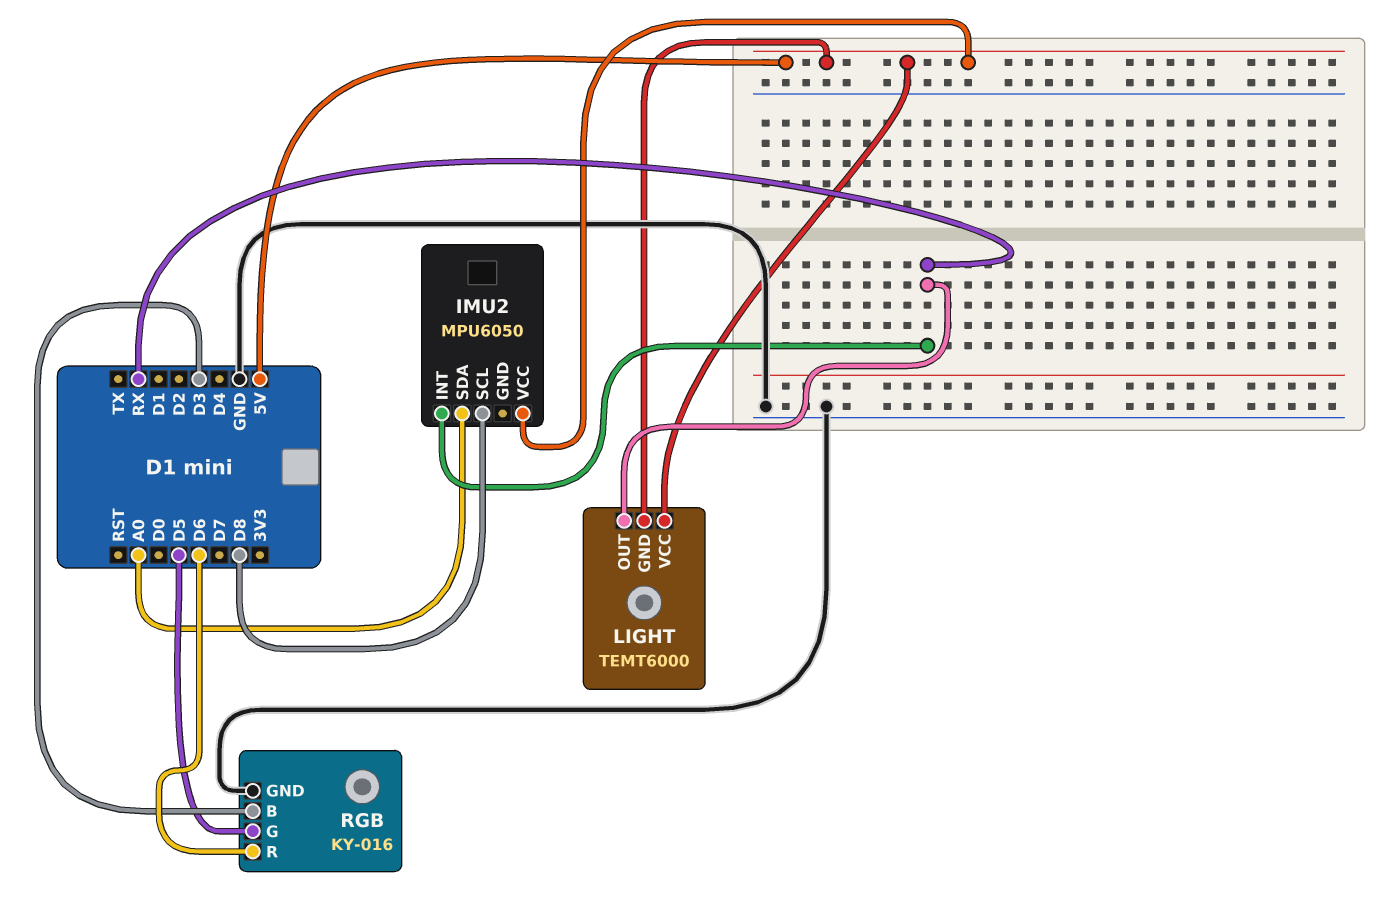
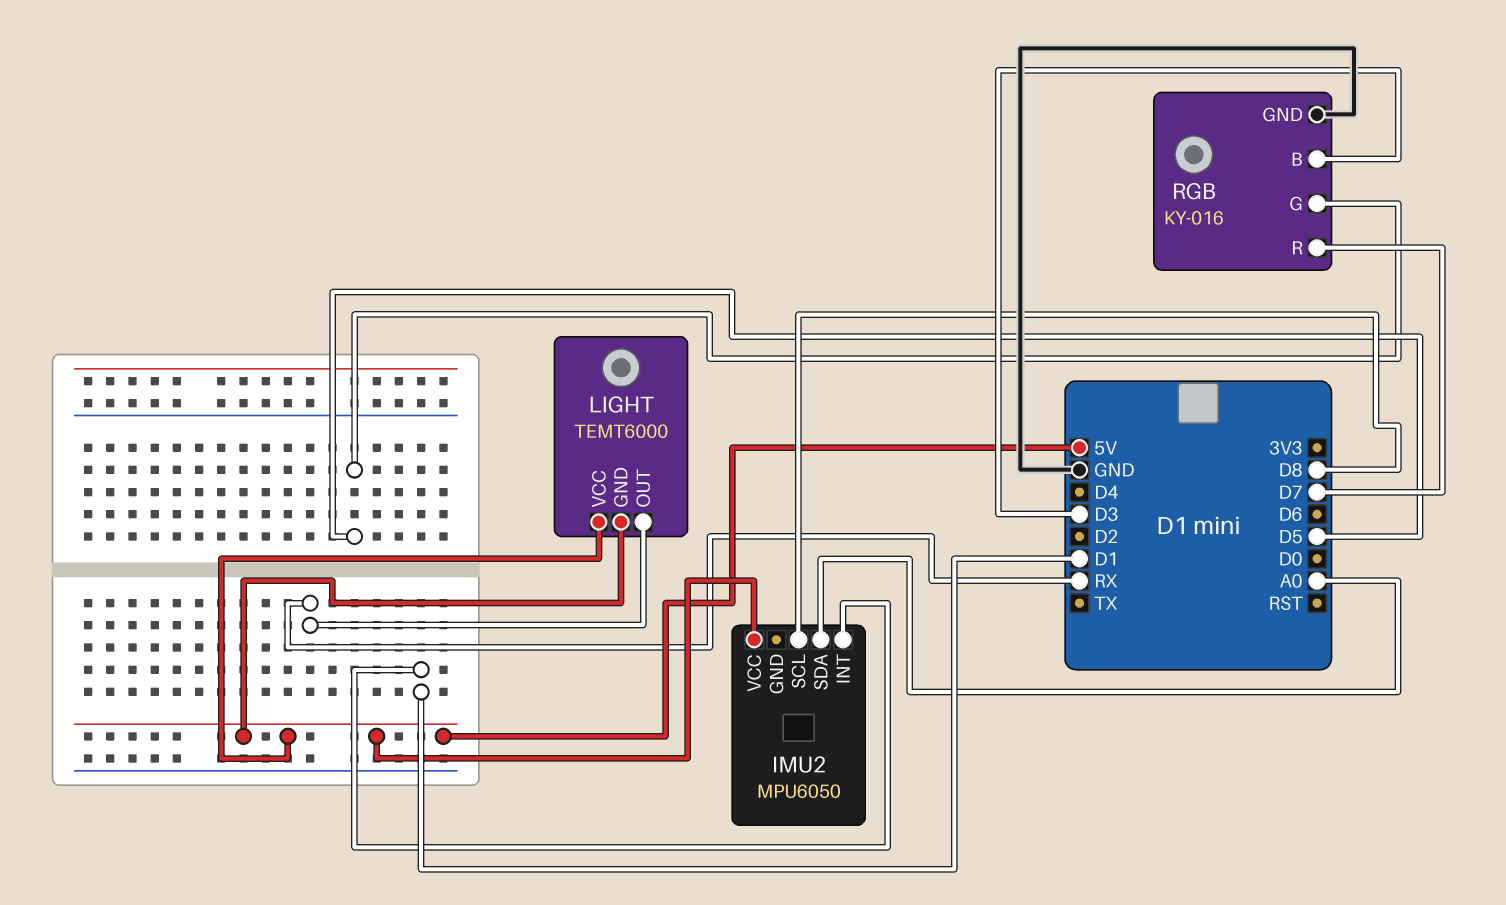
IMU2 pin INT: RX -> D1
RGB pin R: D6 -> D7

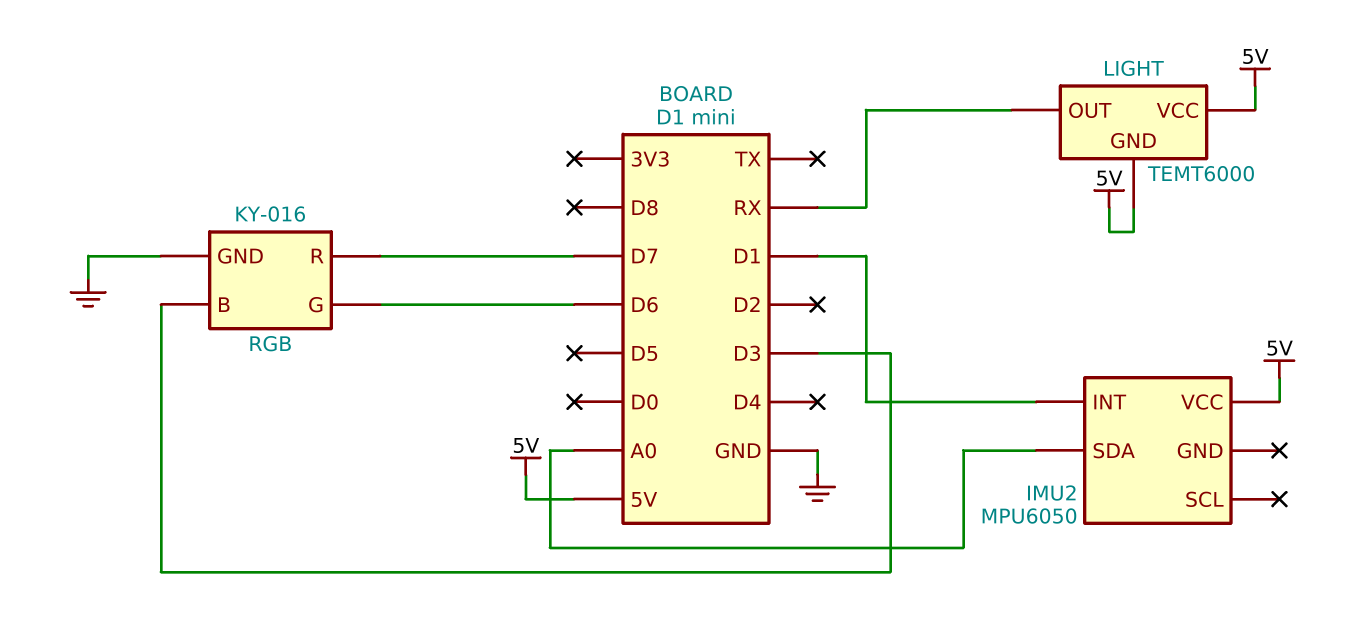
IMU2 pin SCL: D8 -> none
RGB pin G: D5 -> D6

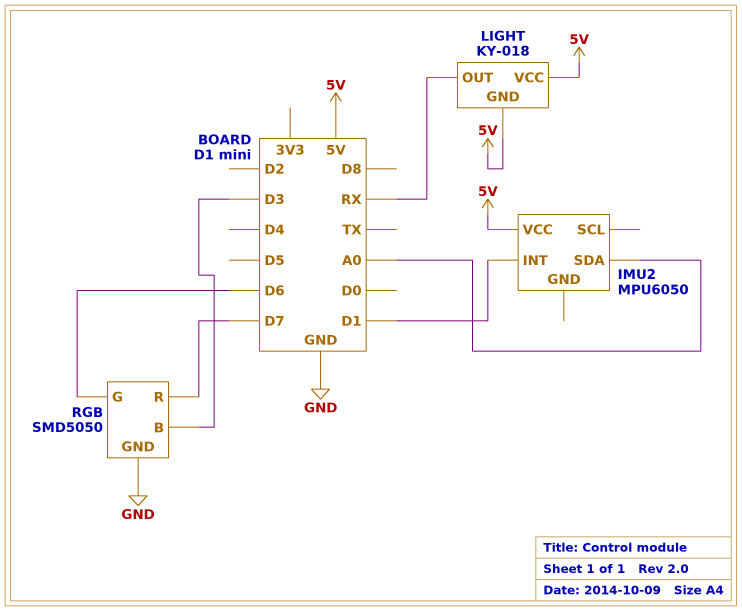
LIGHT: TEMT6000 -> KY-018
RGB: KY-016 -> SMD5050

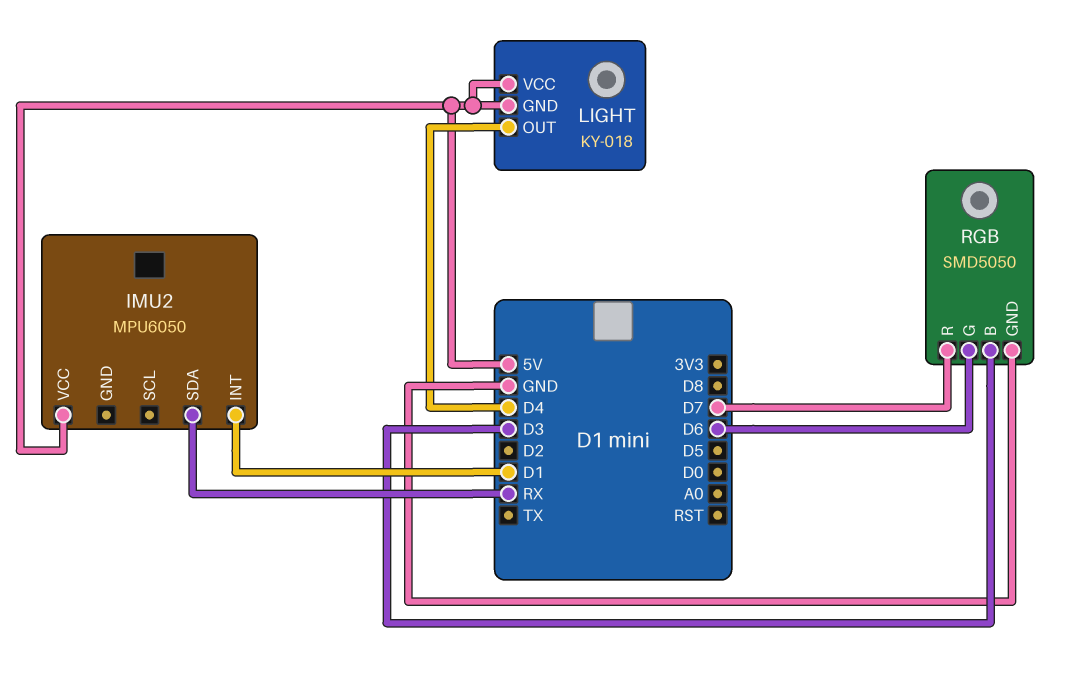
IMU2 pin SDA: A0 -> RX
LIGHT pin OUT: RX -> D4

